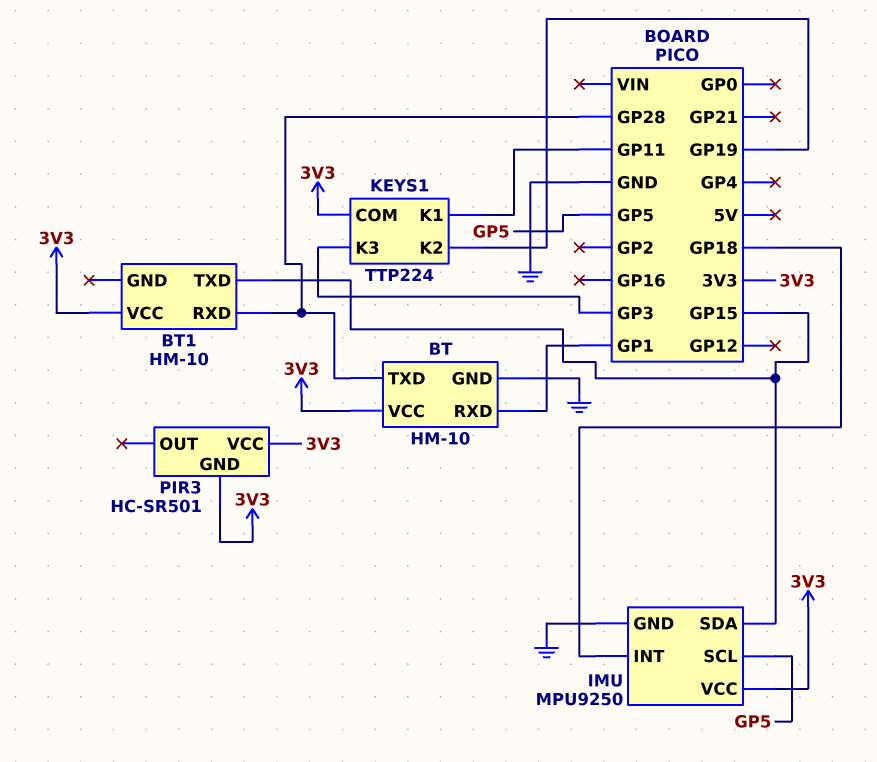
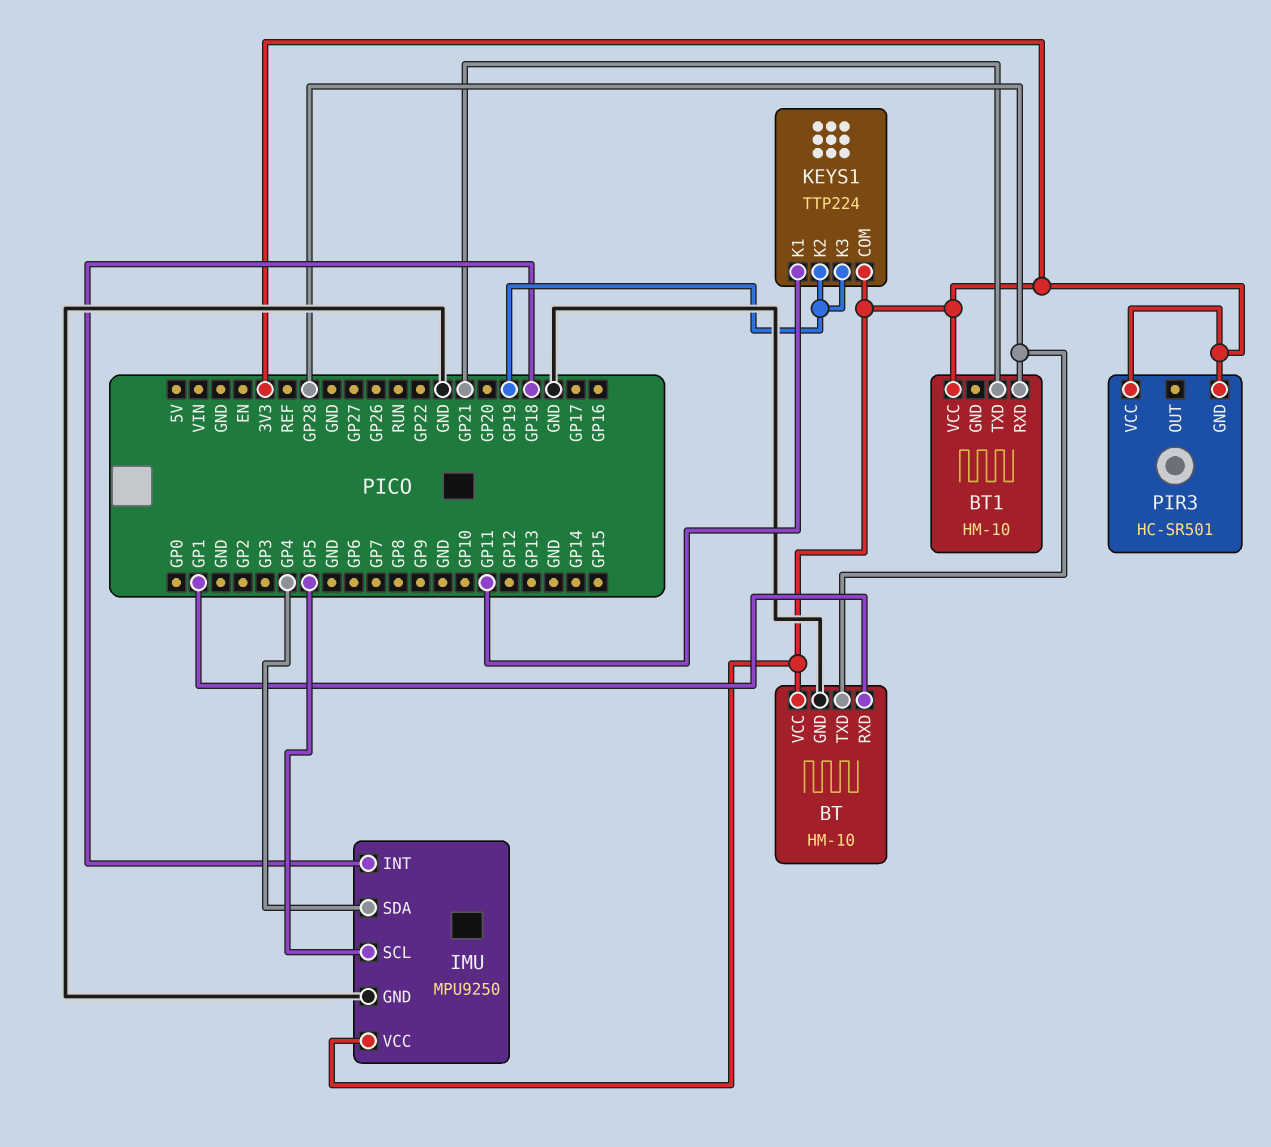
BT1 pin TXD: GP15 -> GP21
IMU pin SDA: GP15 -> GP4
KEYS1 pin K3: GP3 -> GP19

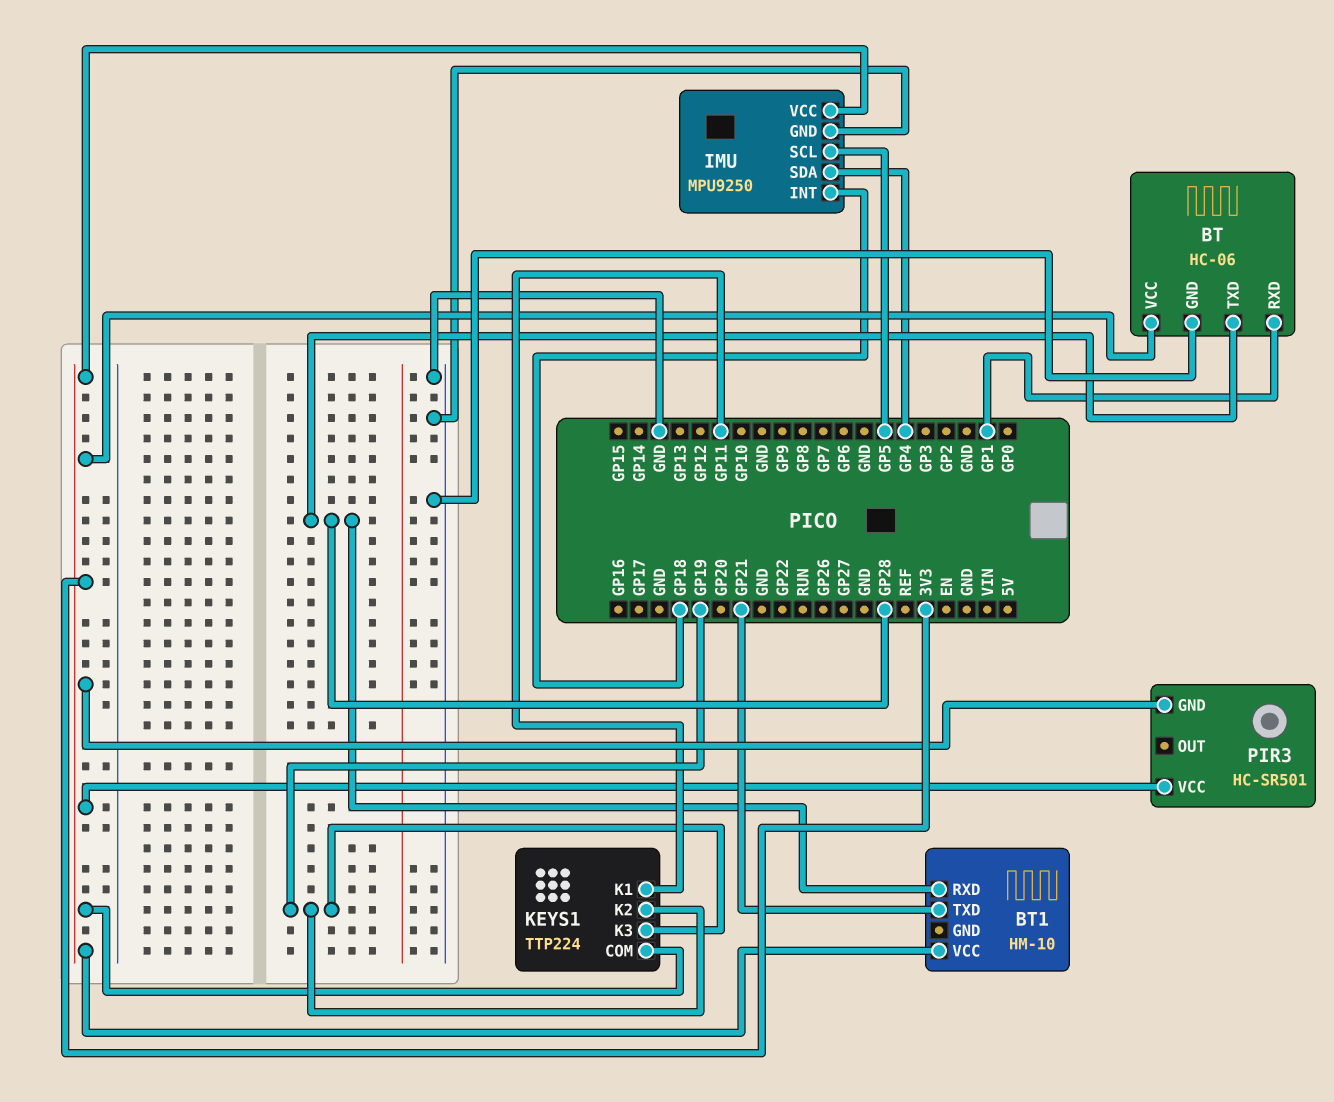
BT: HM-10 -> HC-06

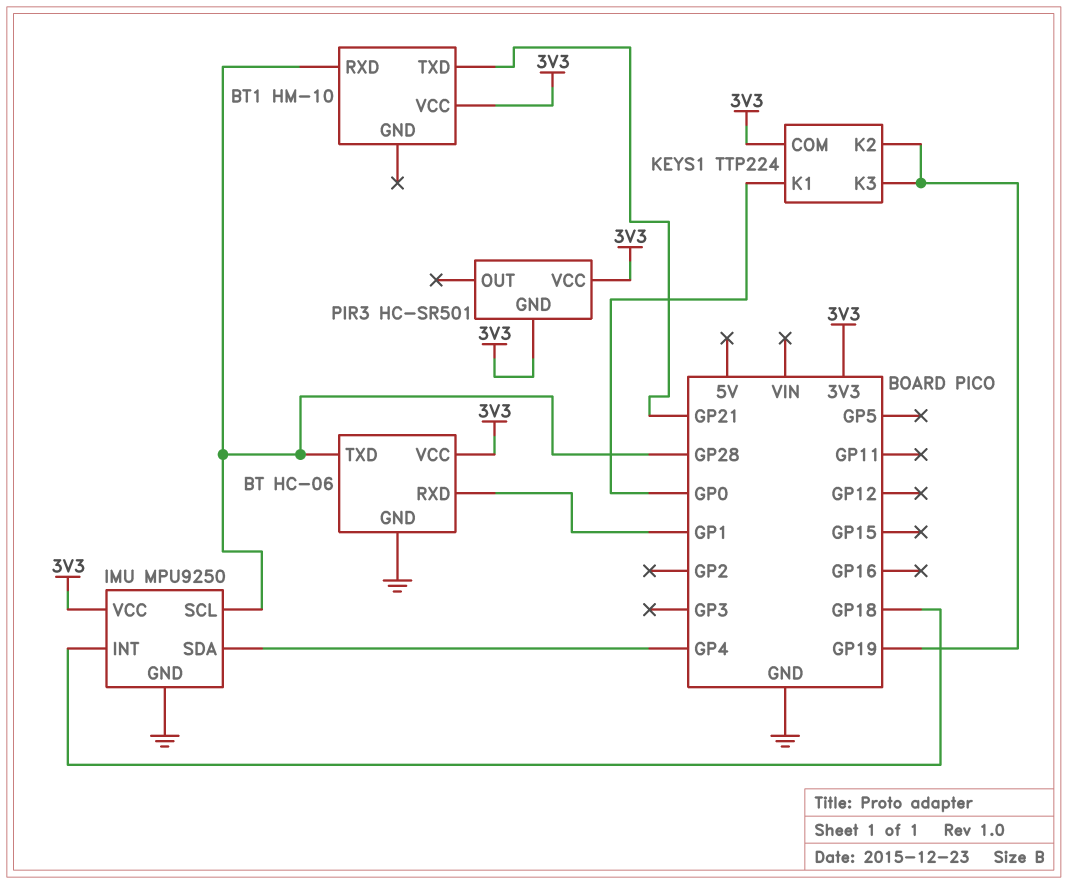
IMU pin SCL: GP5 -> GP28
KEYS1 pin K1: GP11 -> GP0

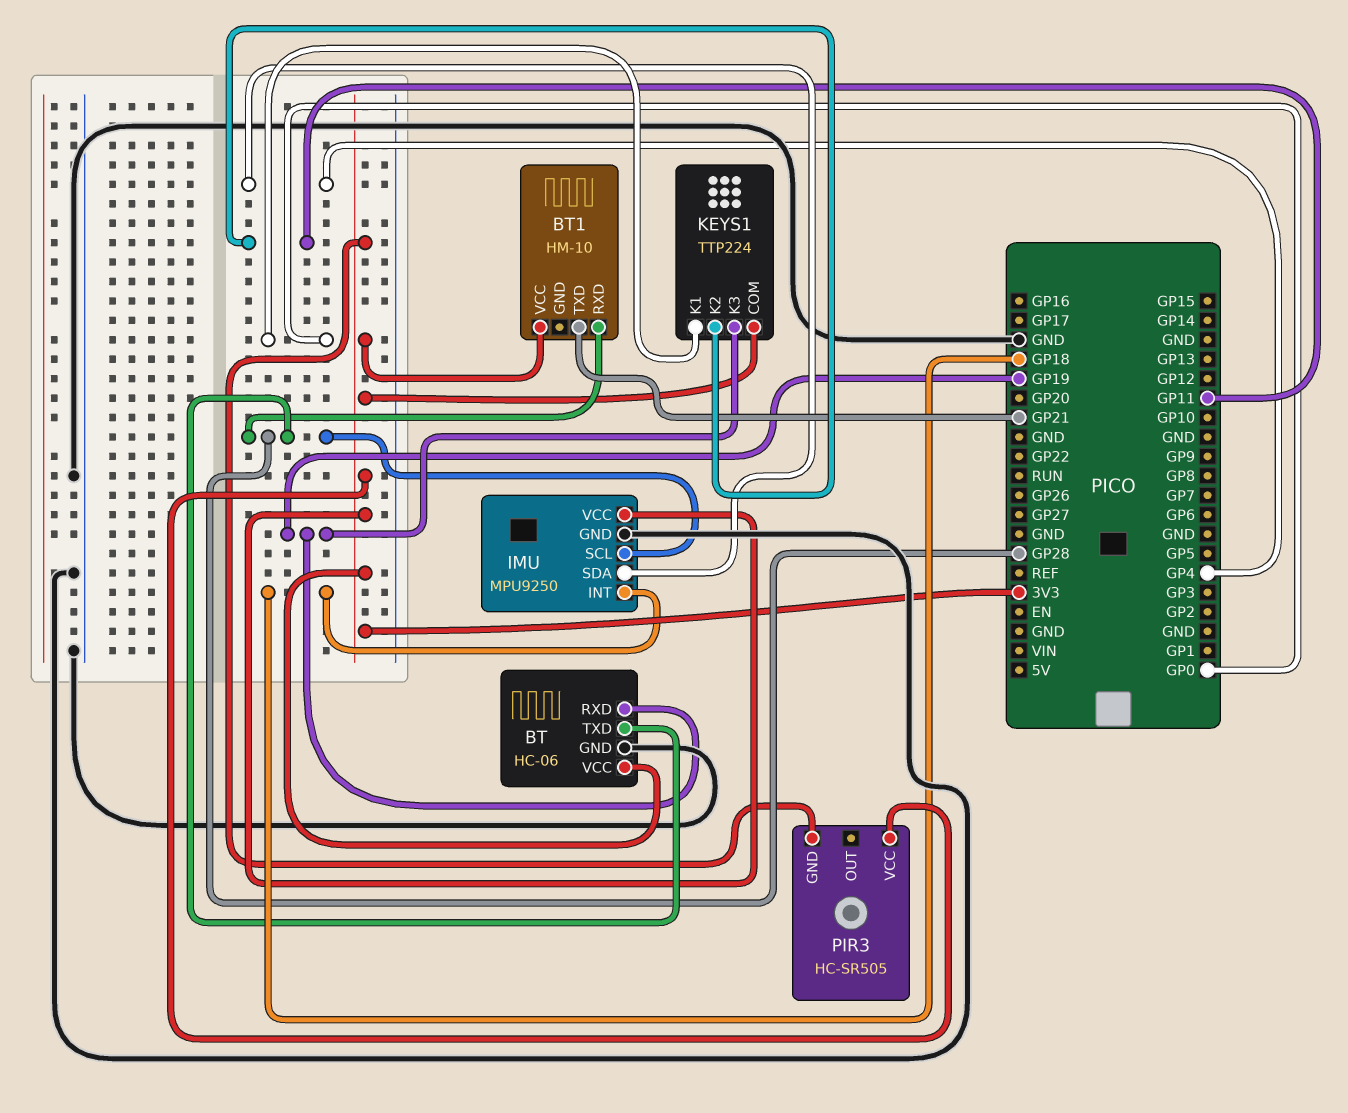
BT pin RXD: GP1 -> GP19
KEYS1 pin K2: GP19 -> GP11
PIR3: HC-SR501 -> HC-SR505

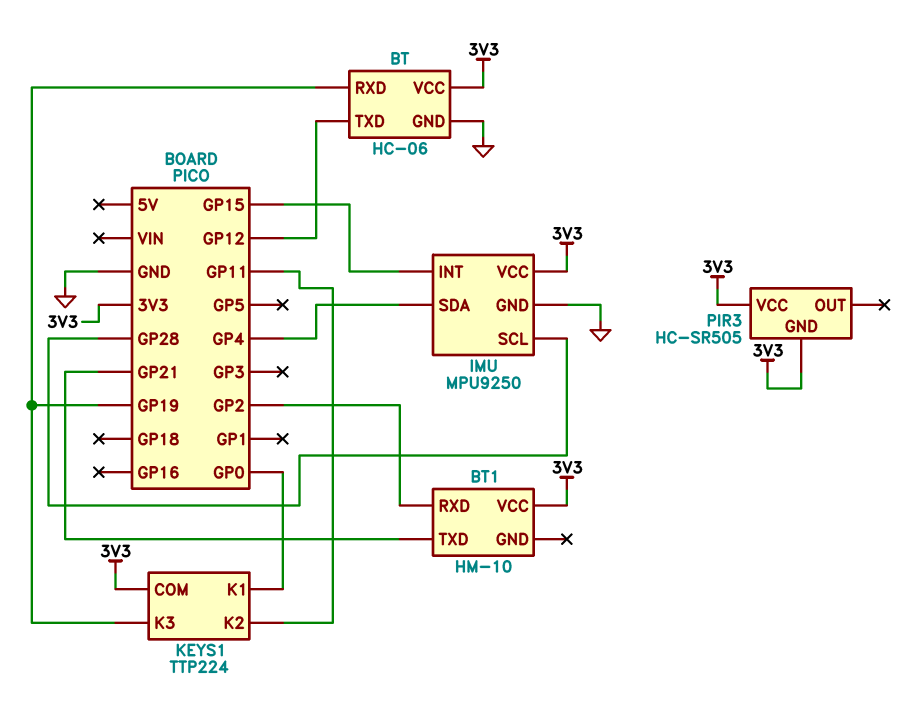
BT pin TXD: GP28 -> GP12
BT1 pin RXD: GP28 -> GP2
IMU pin INT: GP18 -> GP15

